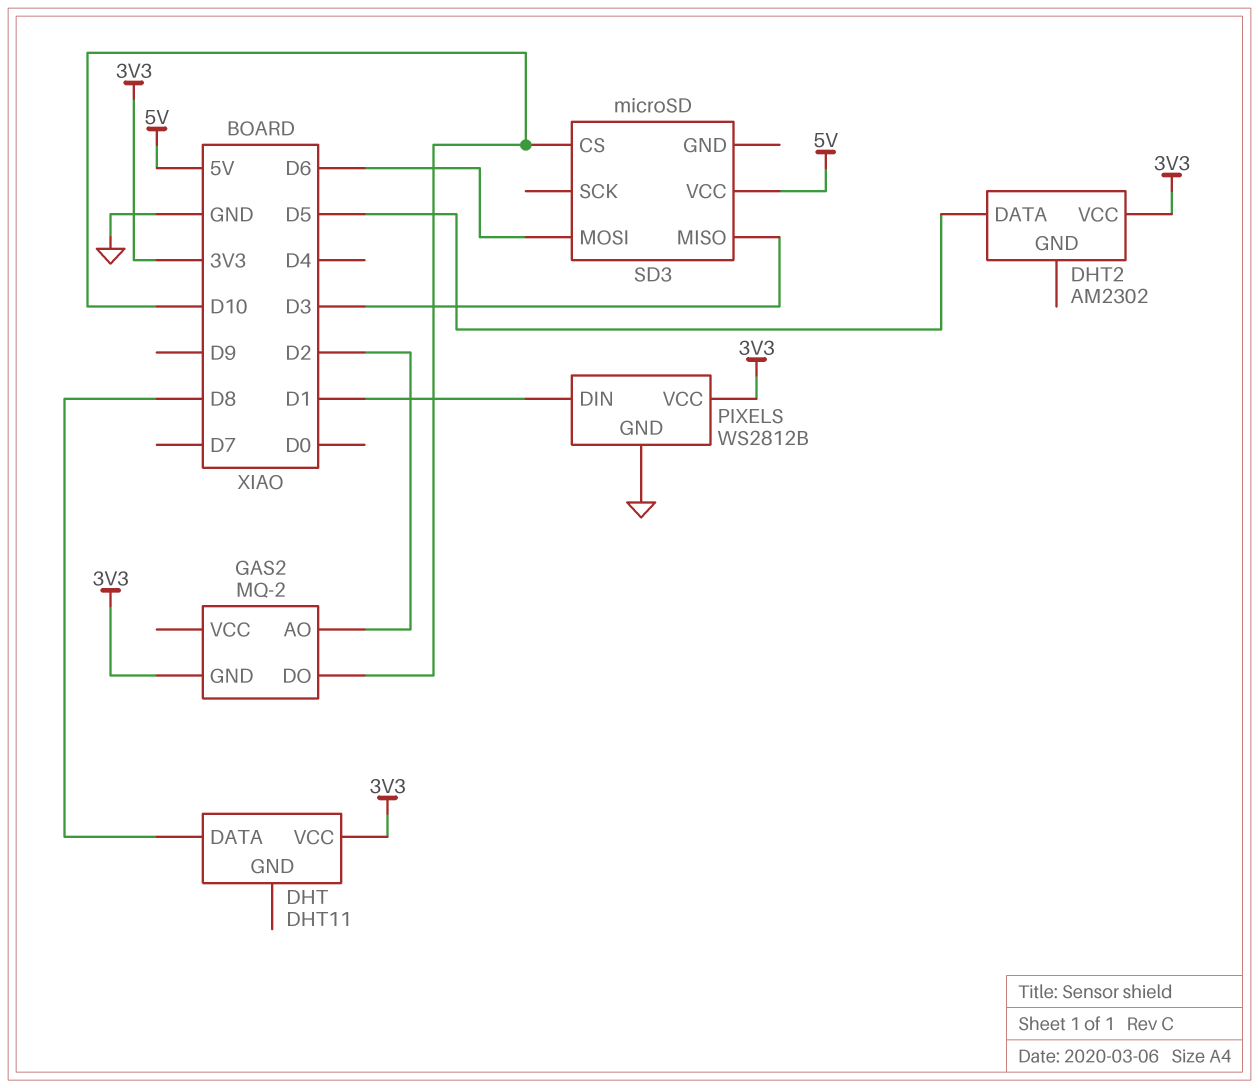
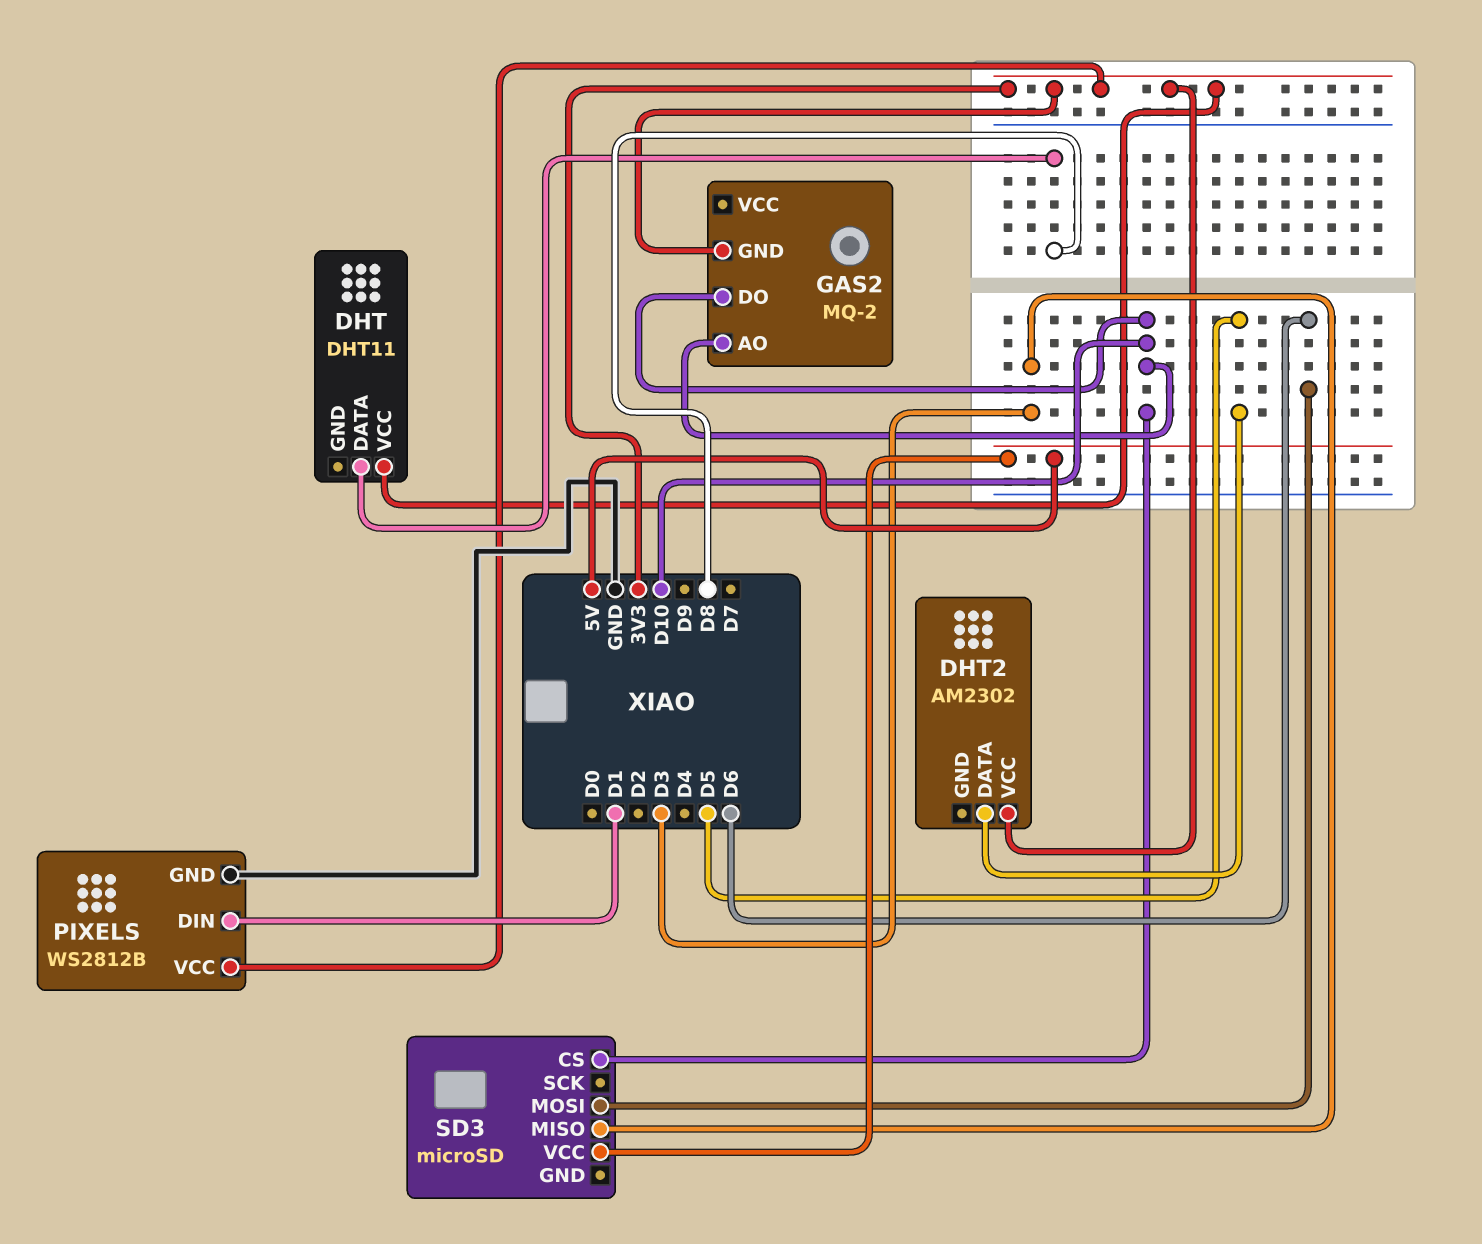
GAS2 pin AO: D2 -> D10

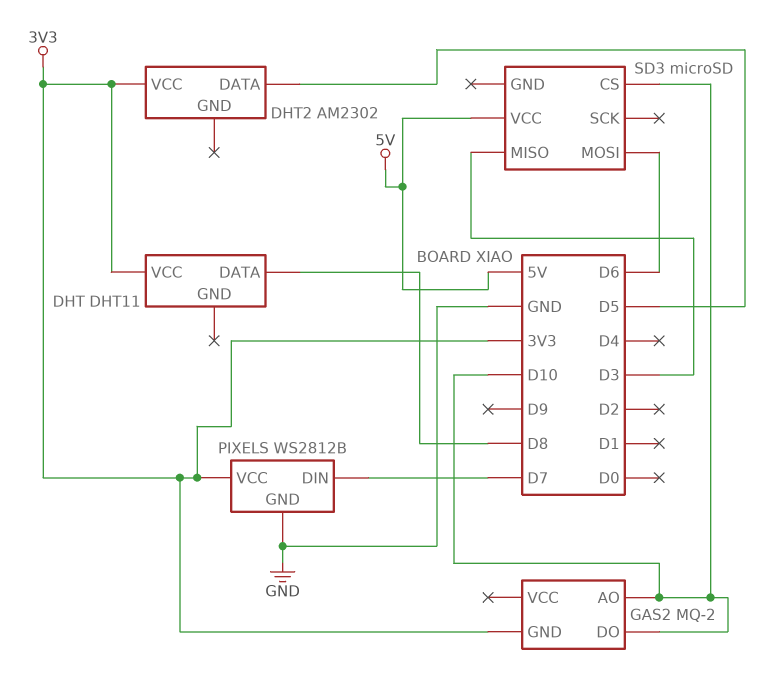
PIXELS pin DIN: D1 -> D7

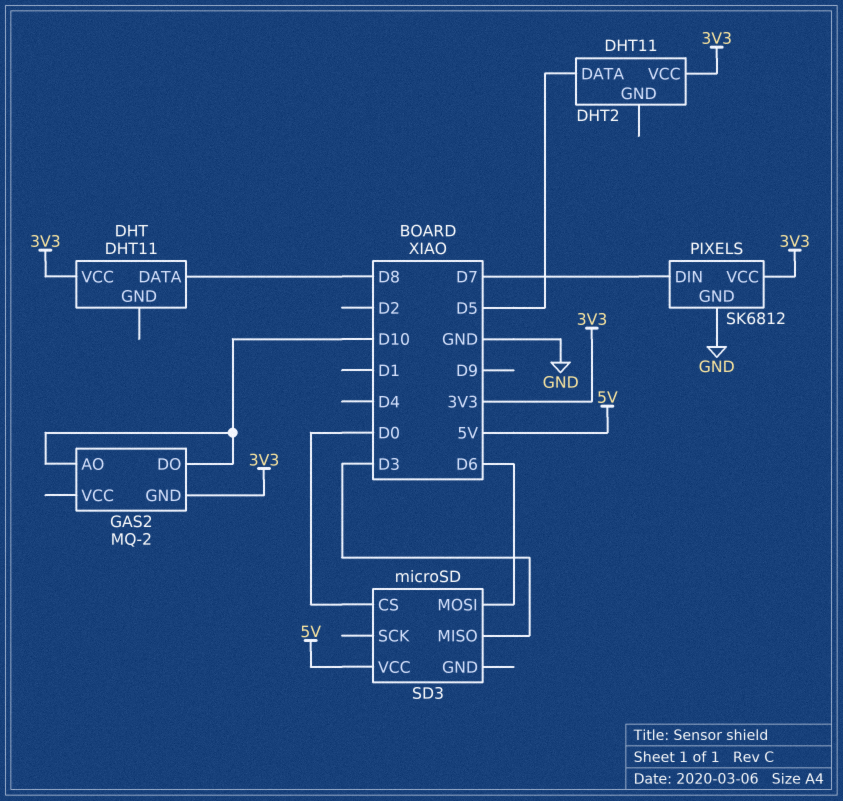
DHT2: AM2302 -> DHT11
PIXELS: WS2812B -> SK6812
SD3 pin CS: D10 -> D0

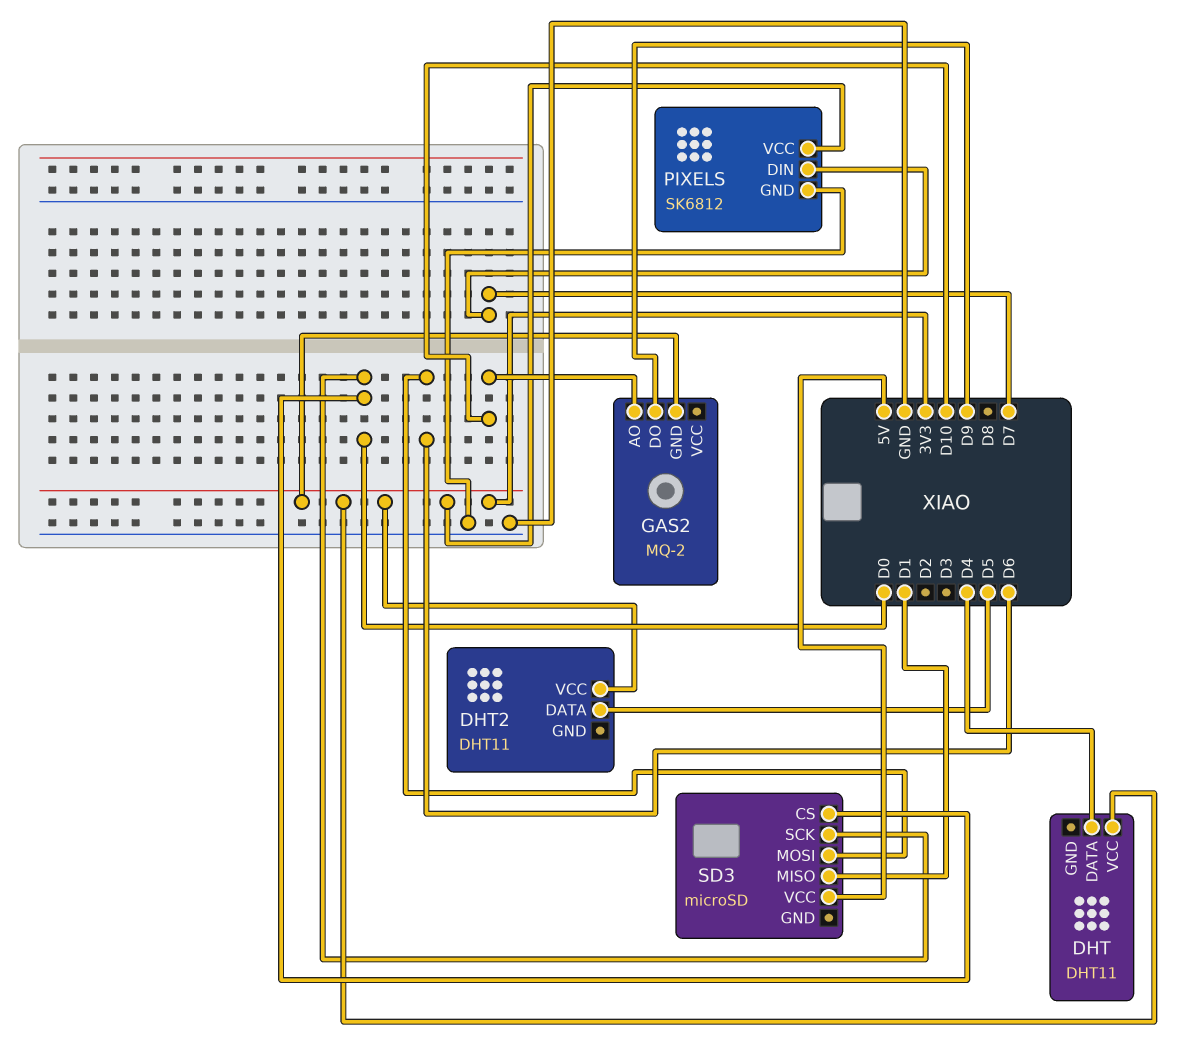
DHT pin DATA: D8 -> D4
GAS2 pin DO: D10 -> D9
SD3 pin MISO: D3 -> D1
SD3 pin SCK: none -> D0

